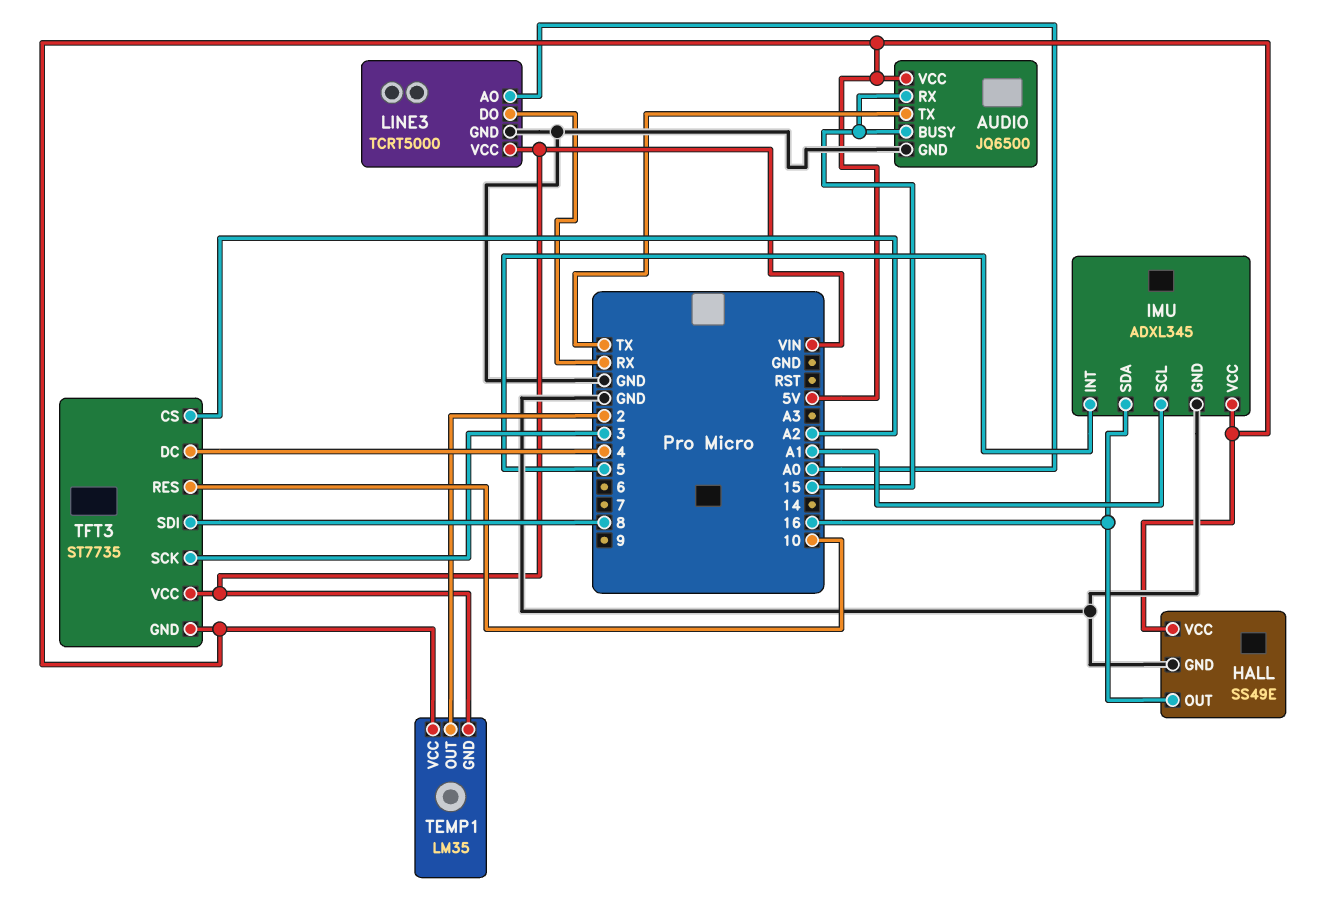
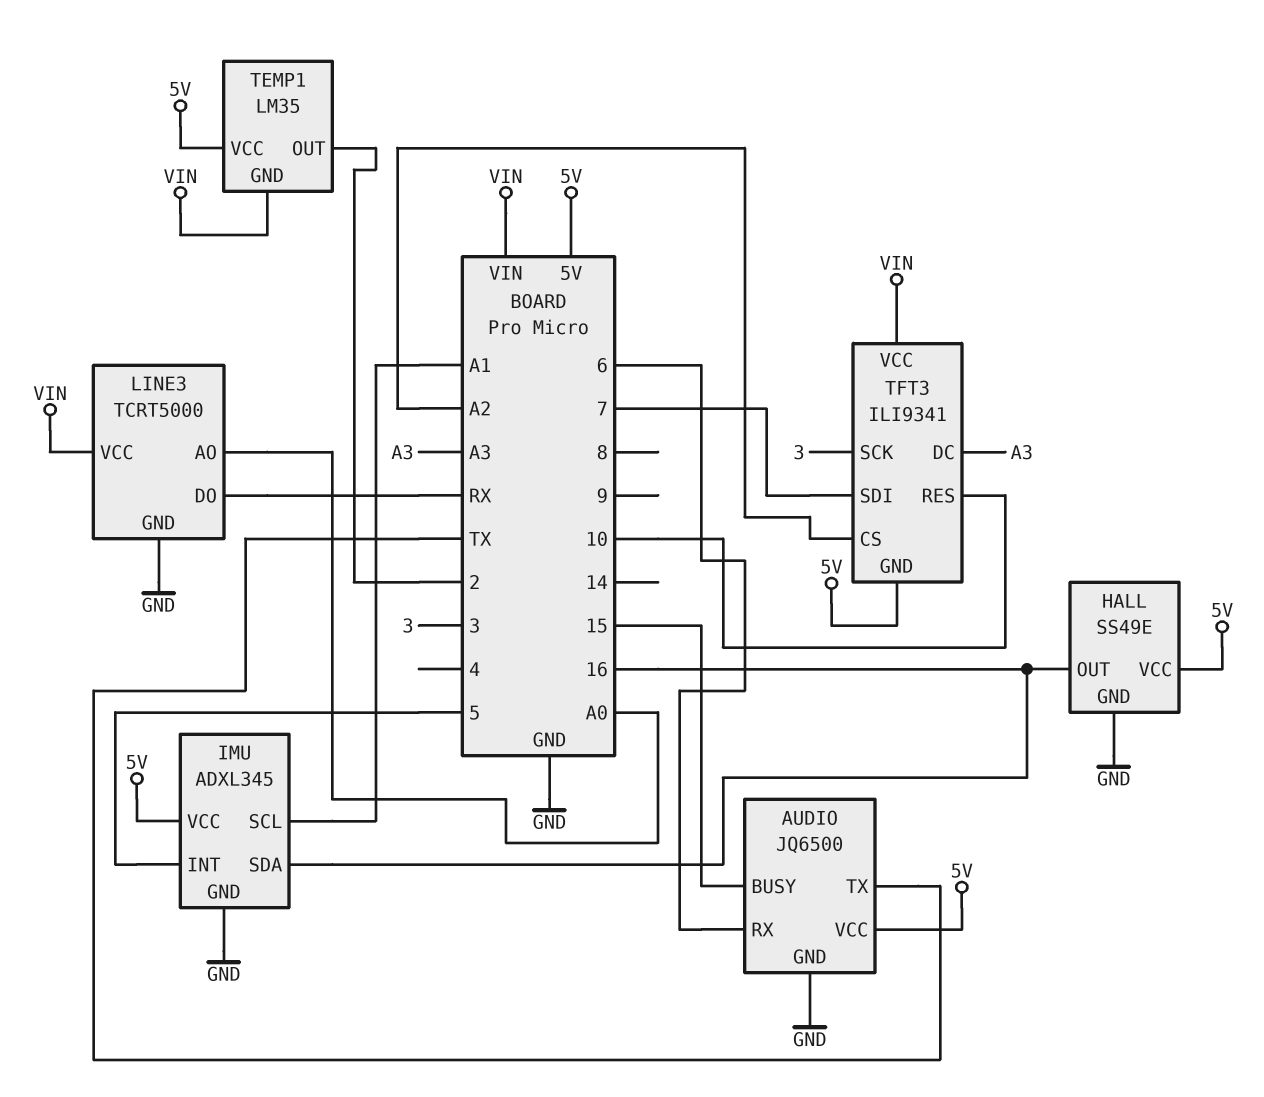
AUDIO pin RX: 15 -> 6
TFT3: ST7735 -> ILI9341
TFT3 pin DC: 4 -> A3
TFT3 pin SDI: 8 -> 7

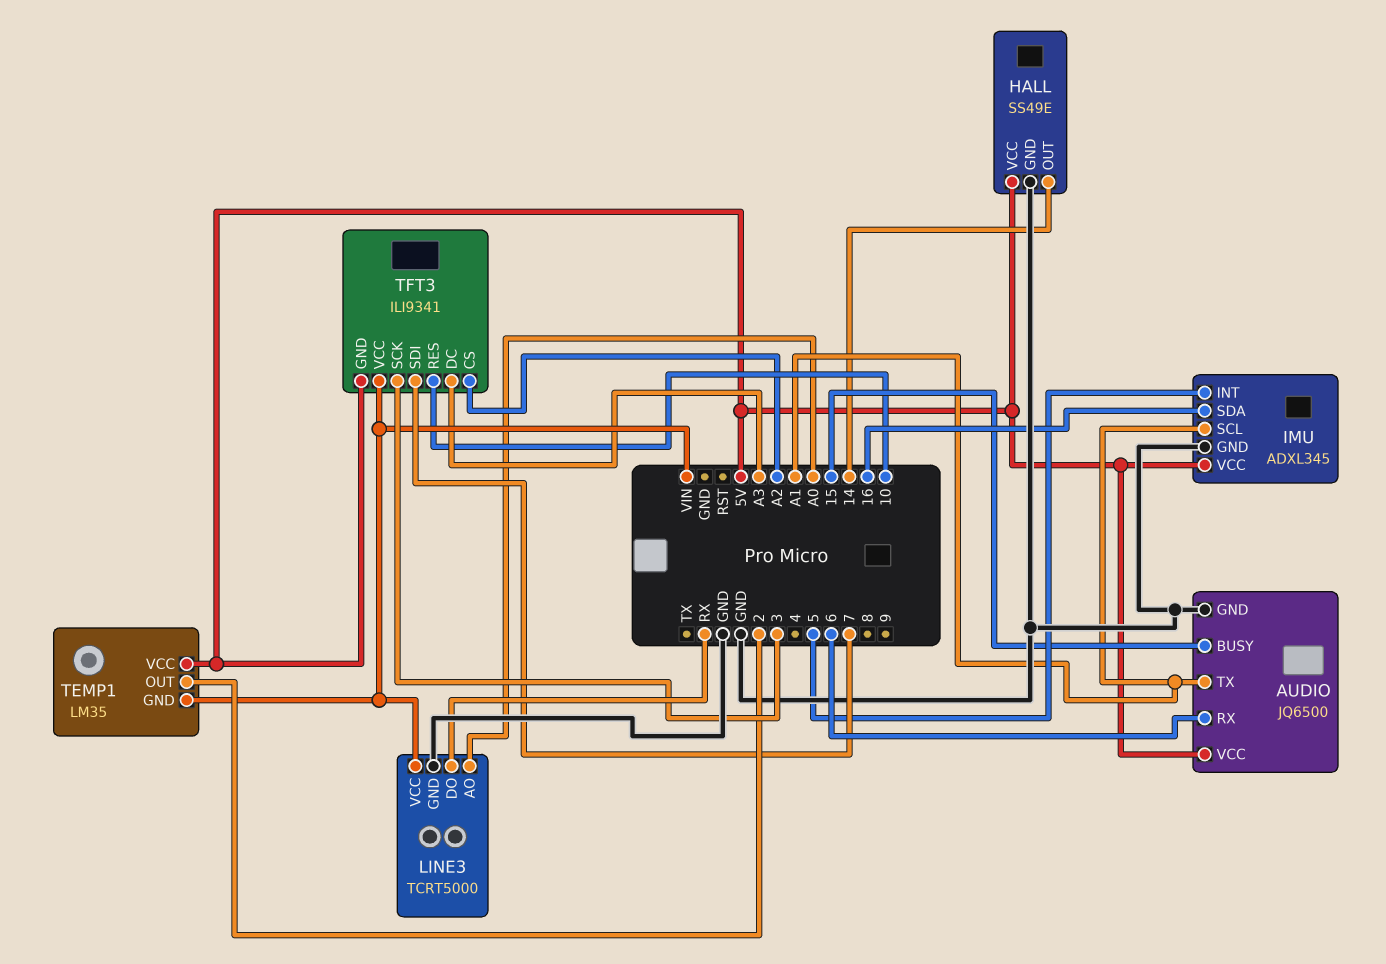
AUDIO pin TX: TX -> A1
HALL pin OUT: 16 -> 14

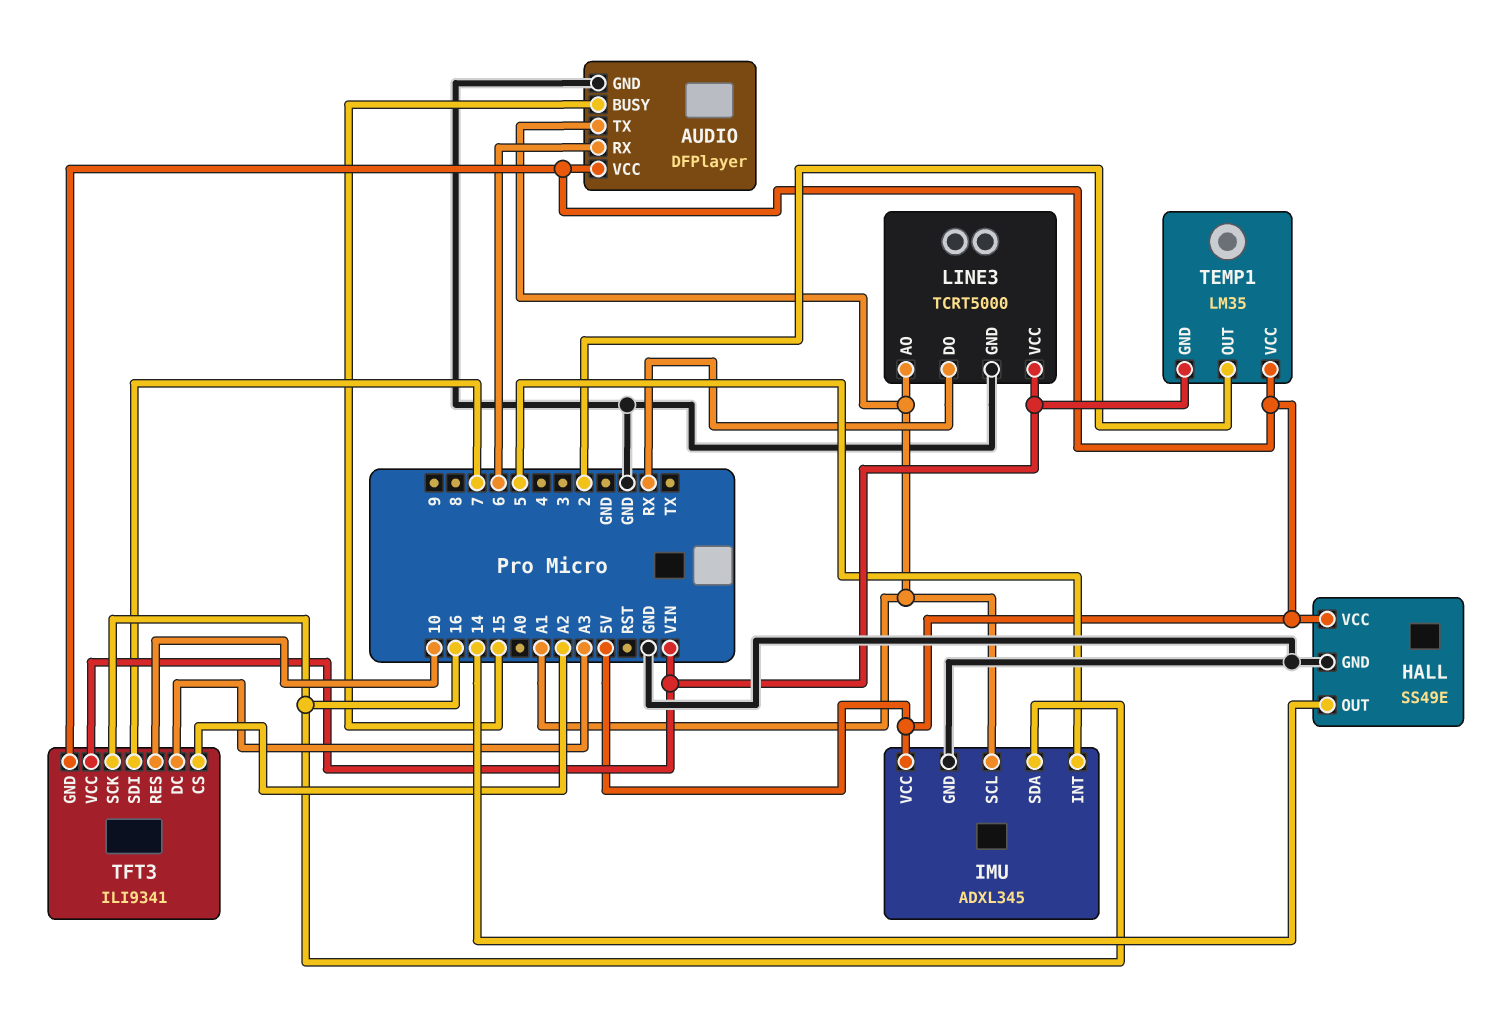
AUDIO: JQ6500 -> DFPlayer
LINE3 pin AO: A0 -> A1
TFT3 pin SCK: 3 -> 16

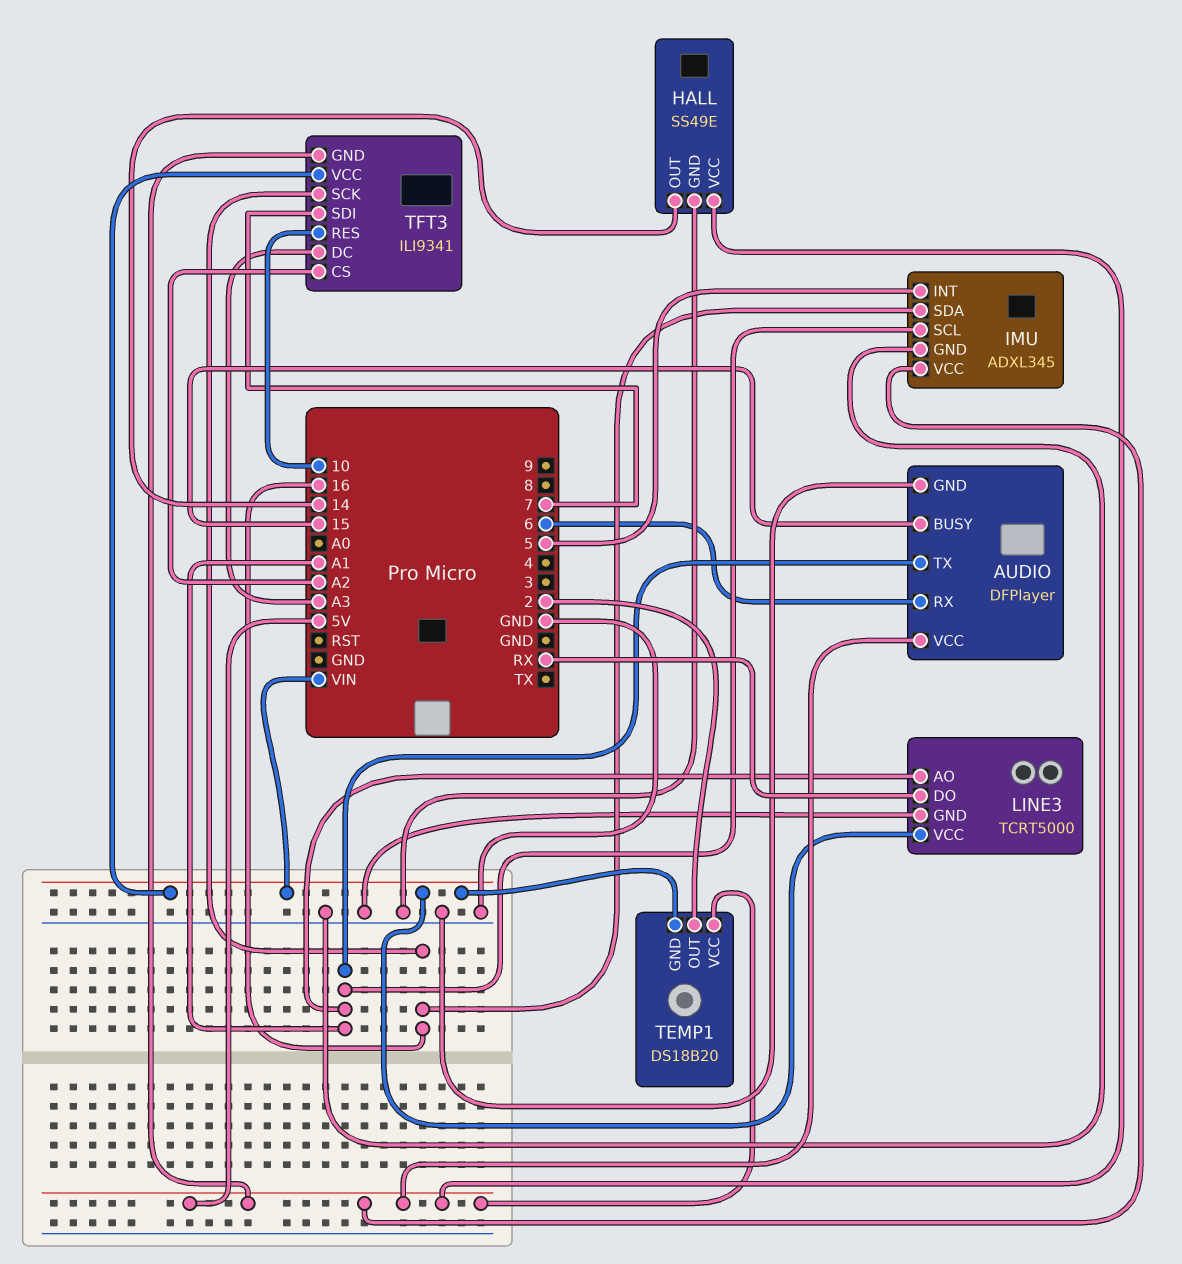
TEMP1: LM35 -> DS18B20

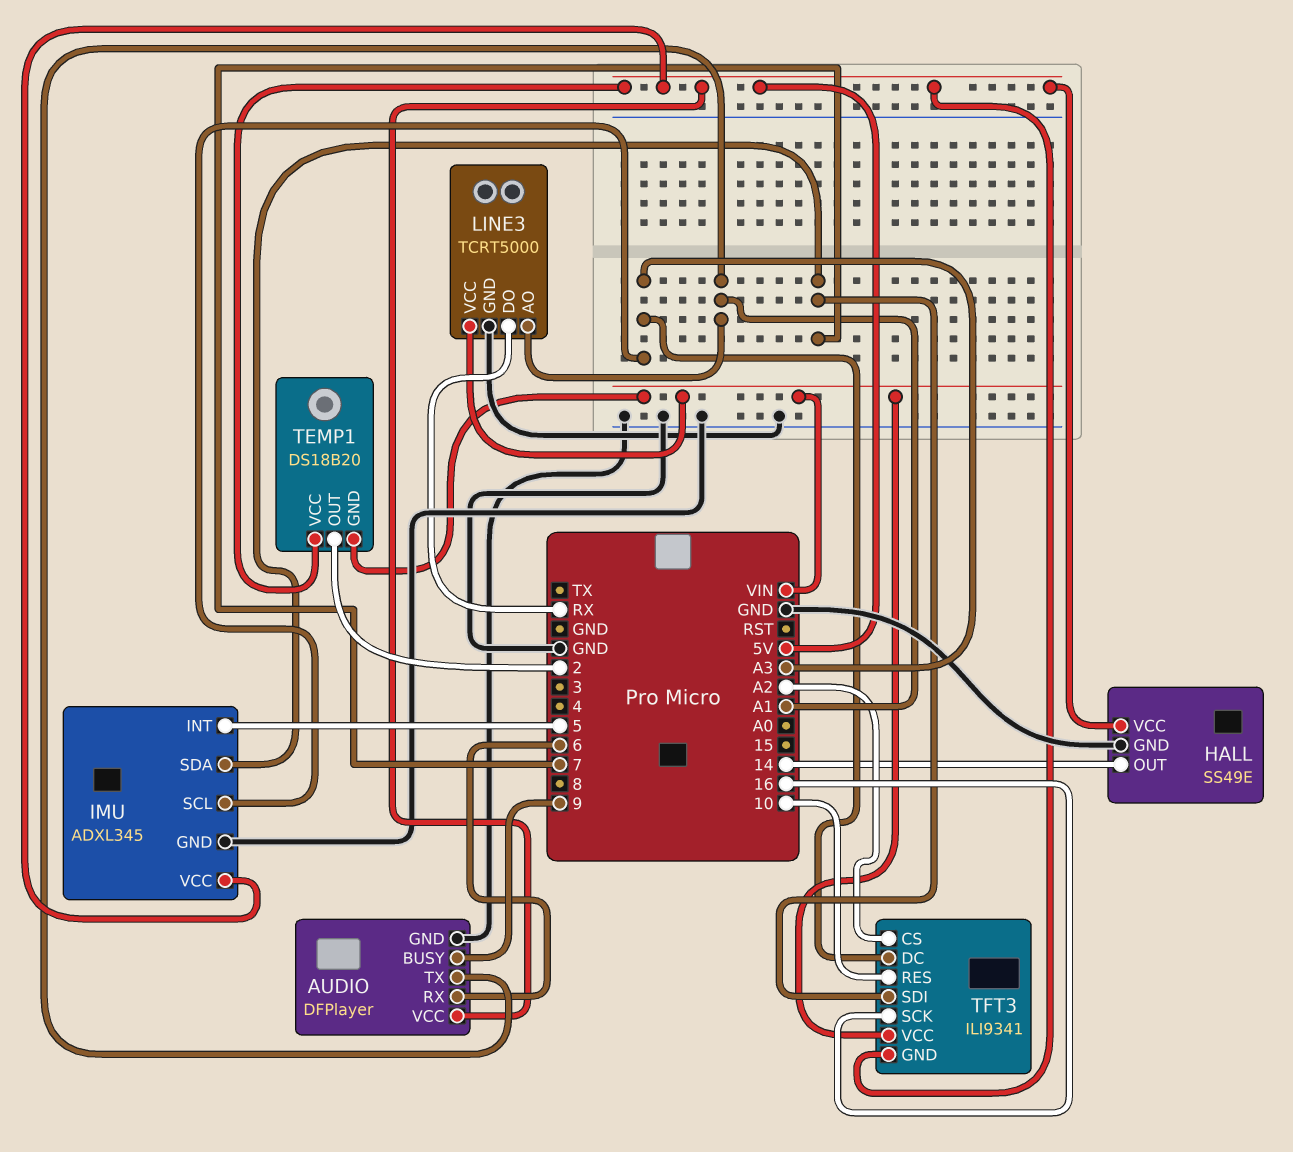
AUDIO pin BUSY: 15 -> 9
IMU pin SCL: A1 -> A3
IMU pin SDA: 16 -> 7

